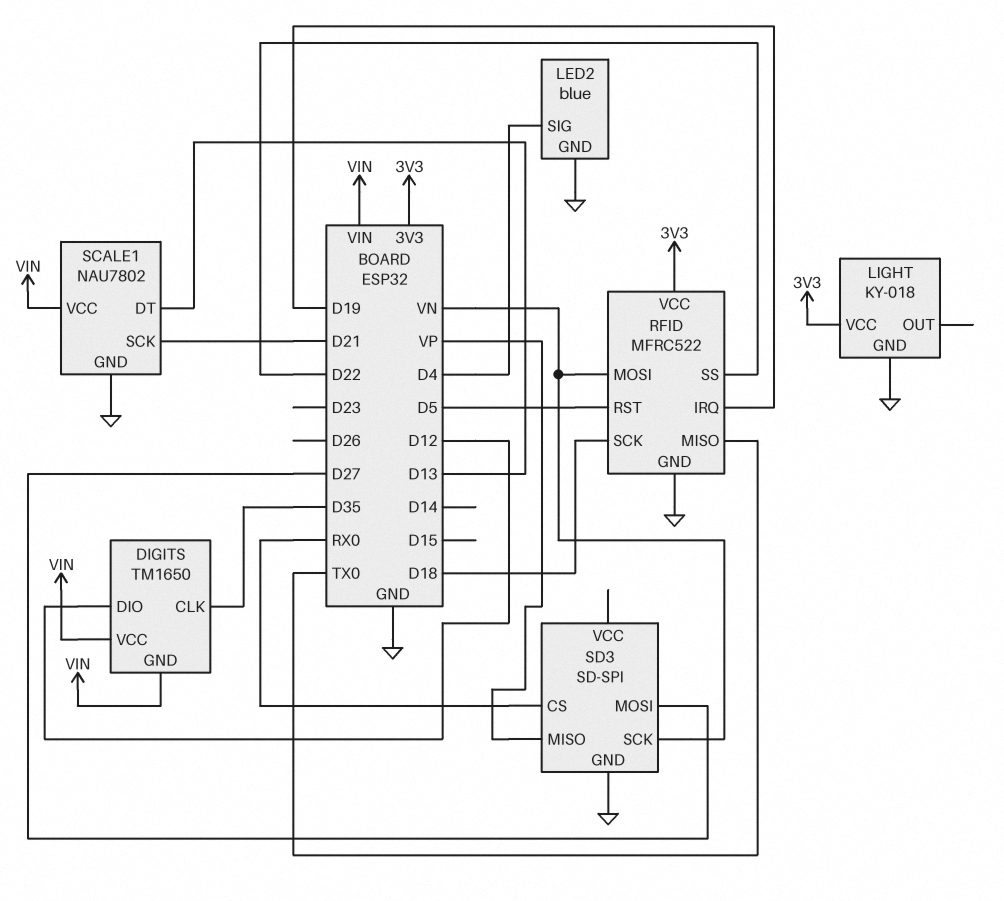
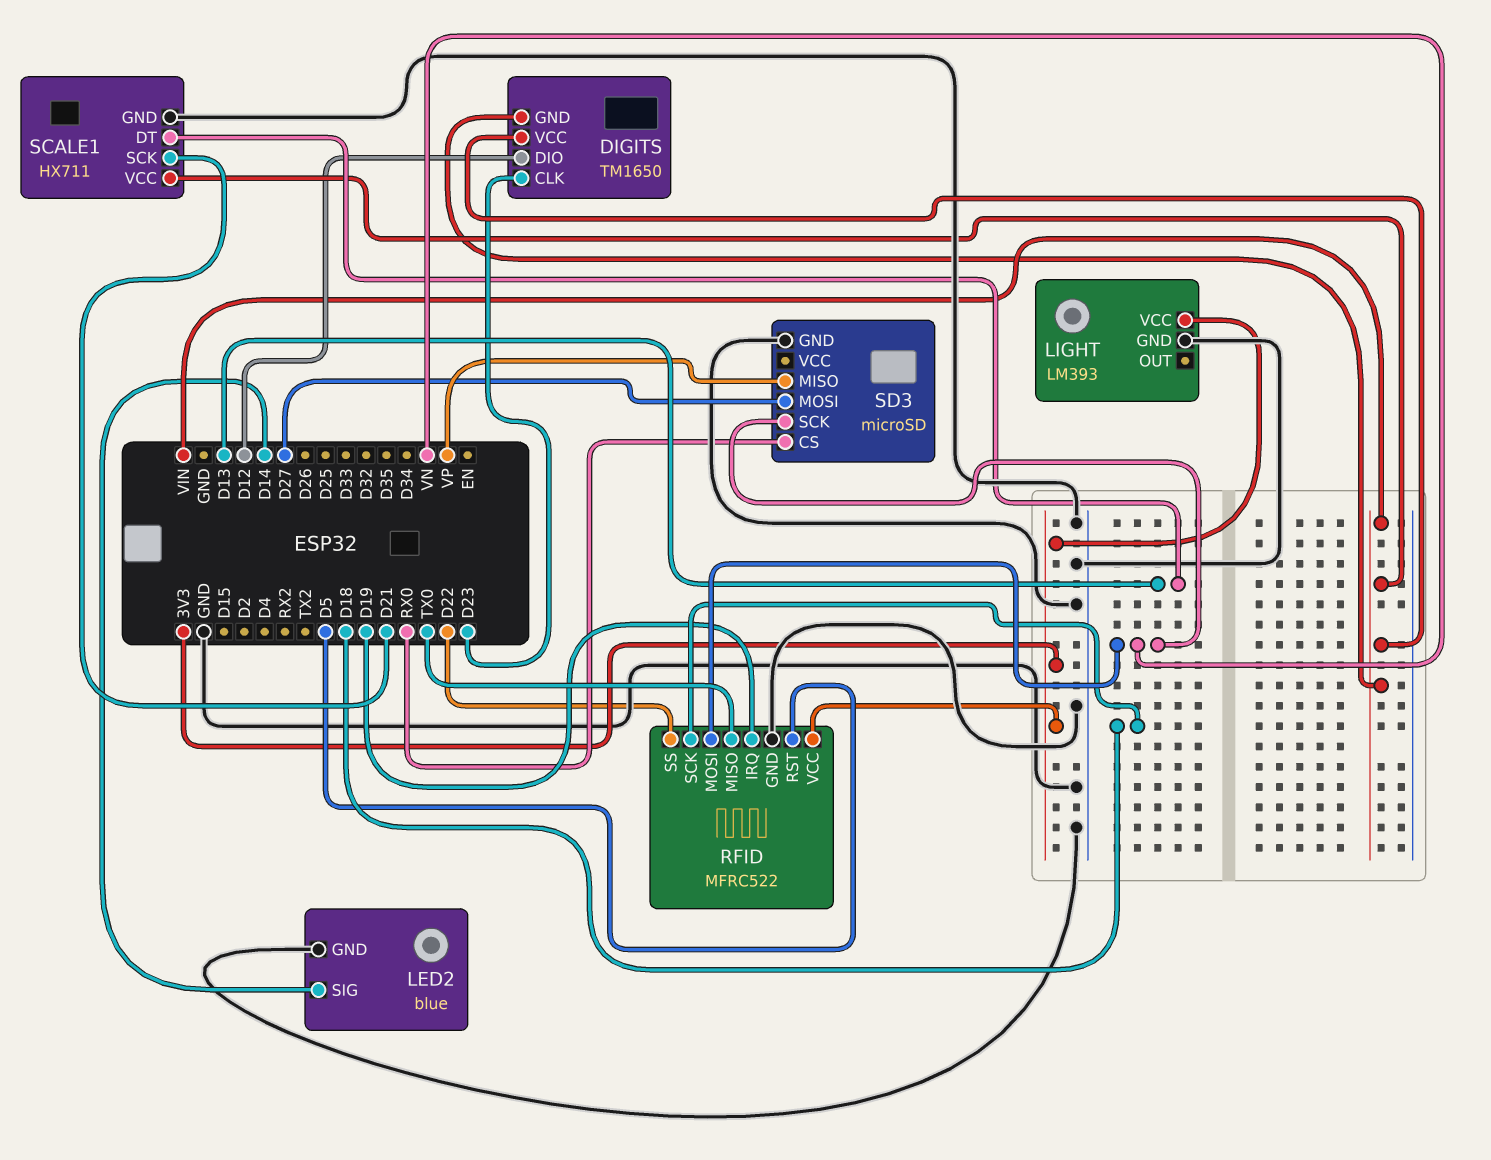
DIGITS pin CLK: D35 -> D23
LED2 pin SIG: D4 -> D14
LIGHT: KY-018 -> LM393
SCALE1: NAU7802 -> HX711
SD3: SD-SPI -> microSD

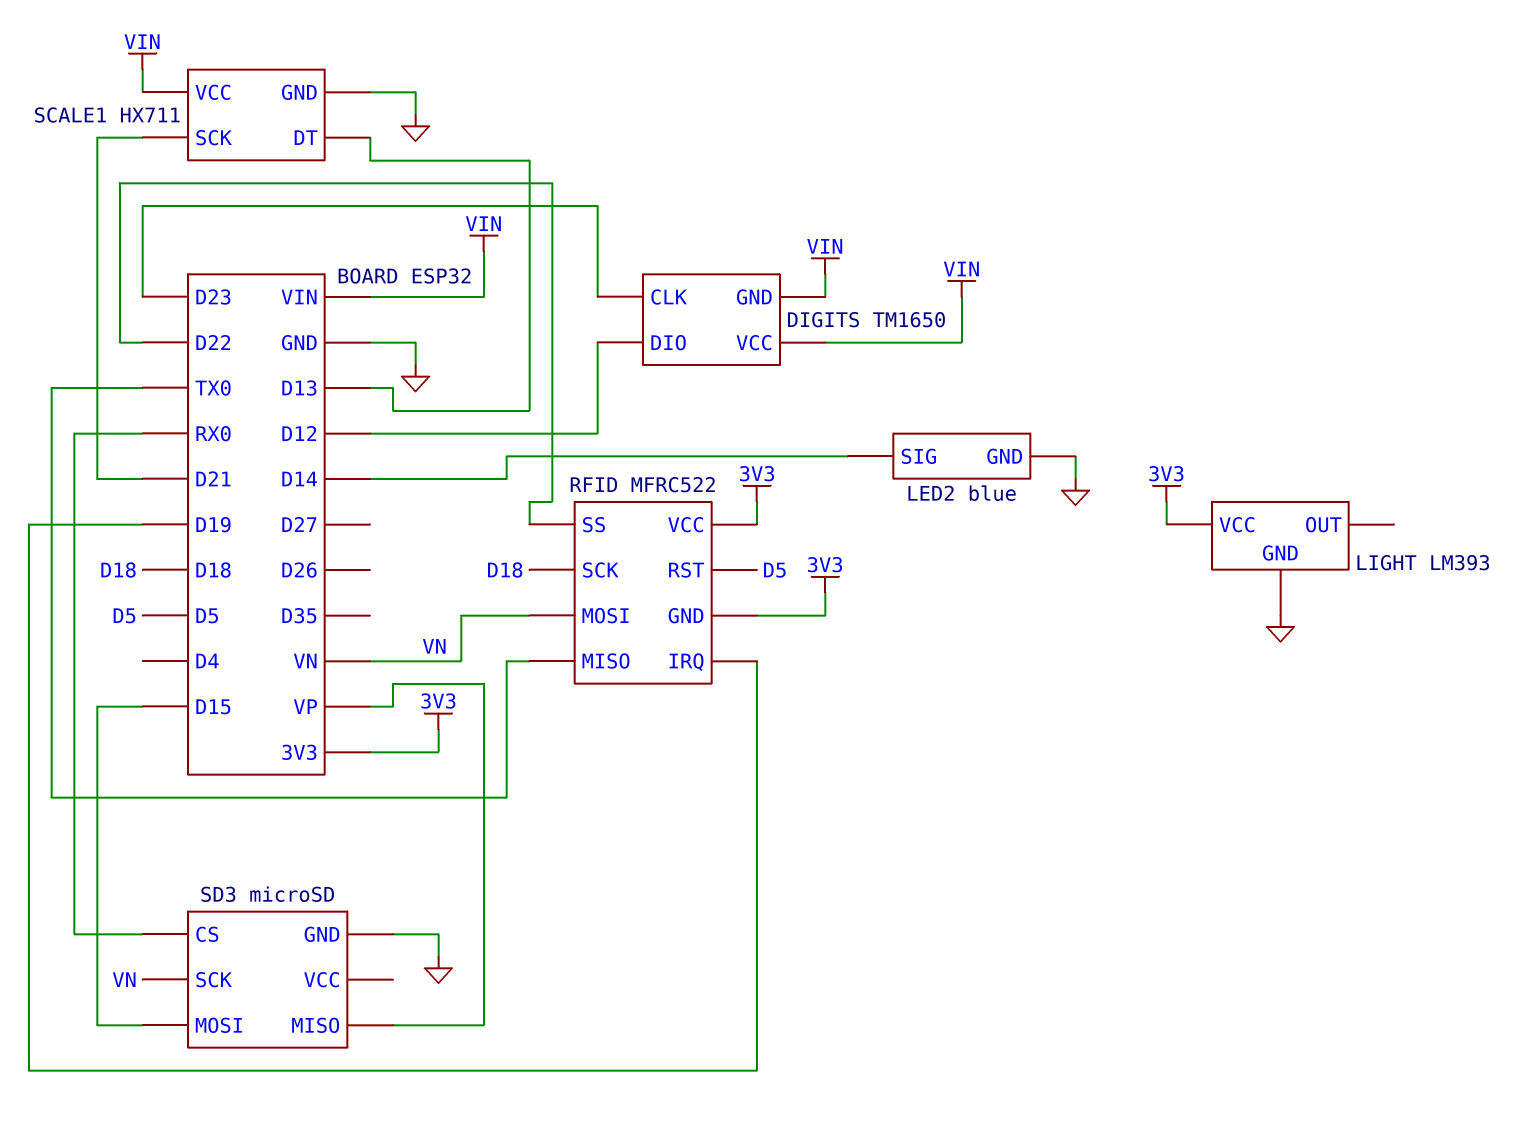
RFID pin GND: GND -> 3V3
SD3 pin MOSI: D27 -> D15

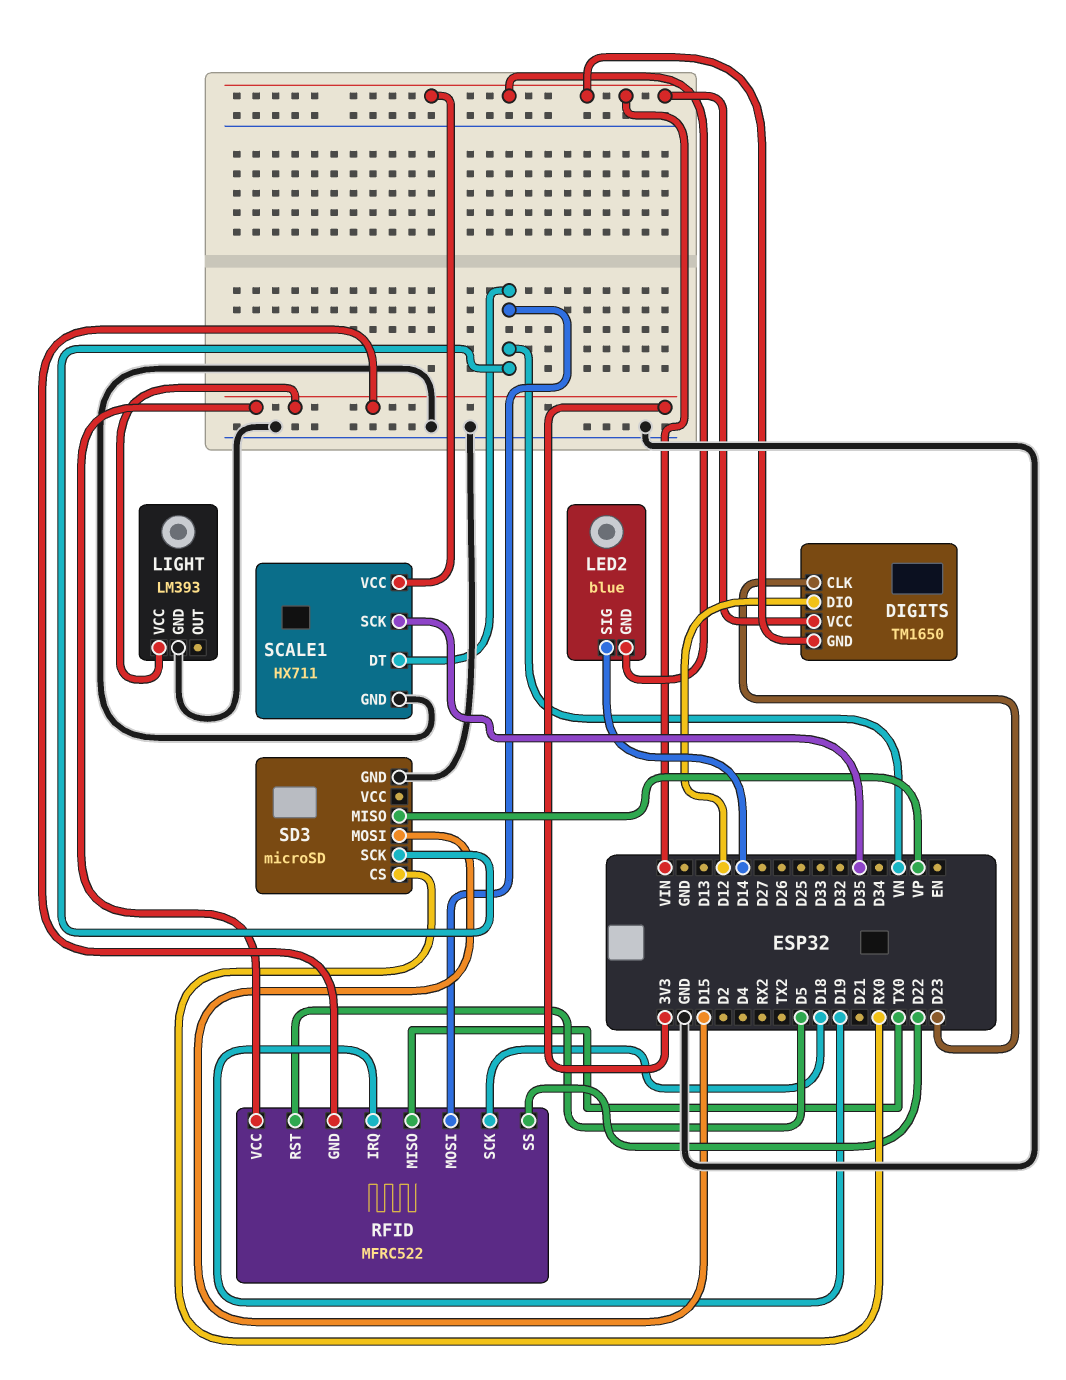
LED2 pin GND: GND -> VIN
SCALE1 pin DT: D13 -> VN
SCALE1 pin SCK: D21 -> D35

